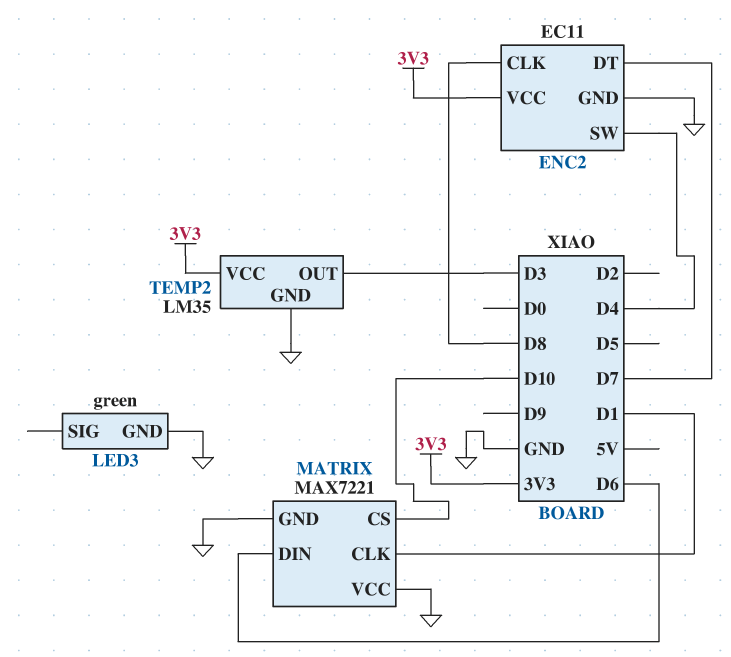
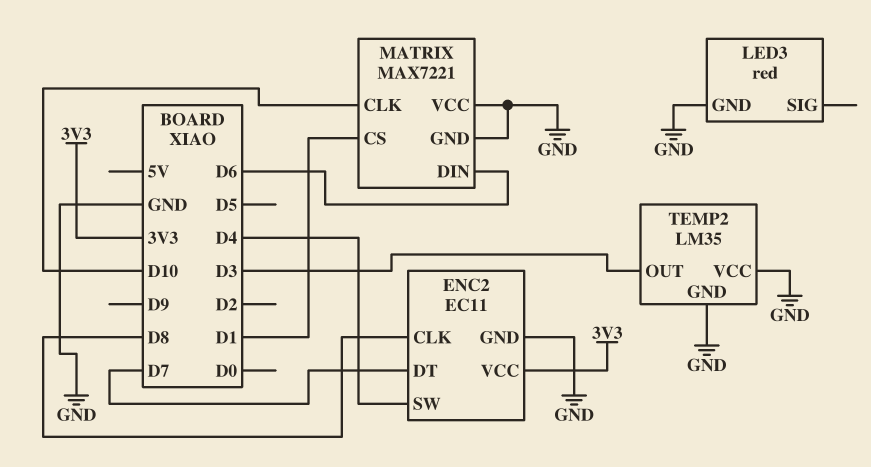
LED3: green -> red
MATRIX pin CLK: D1 -> D10
MATRIX pin CS: D10 -> D1
TEMP2 pin VCC: 3V3 -> GND

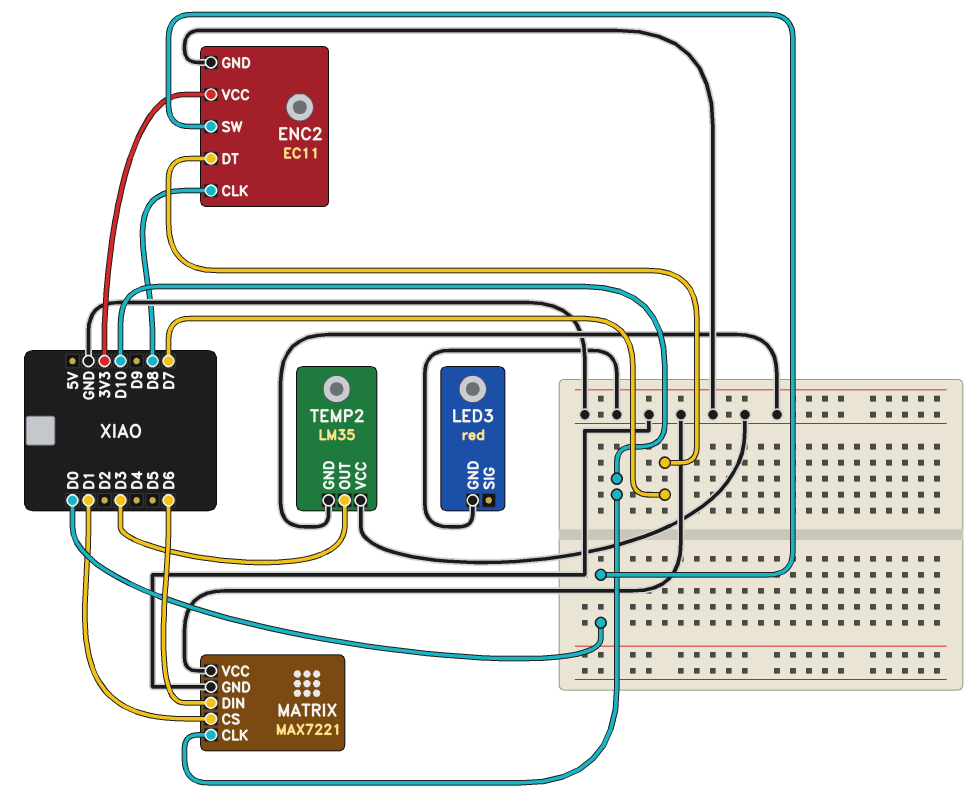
ENC2 pin SW: D4 -> D0

